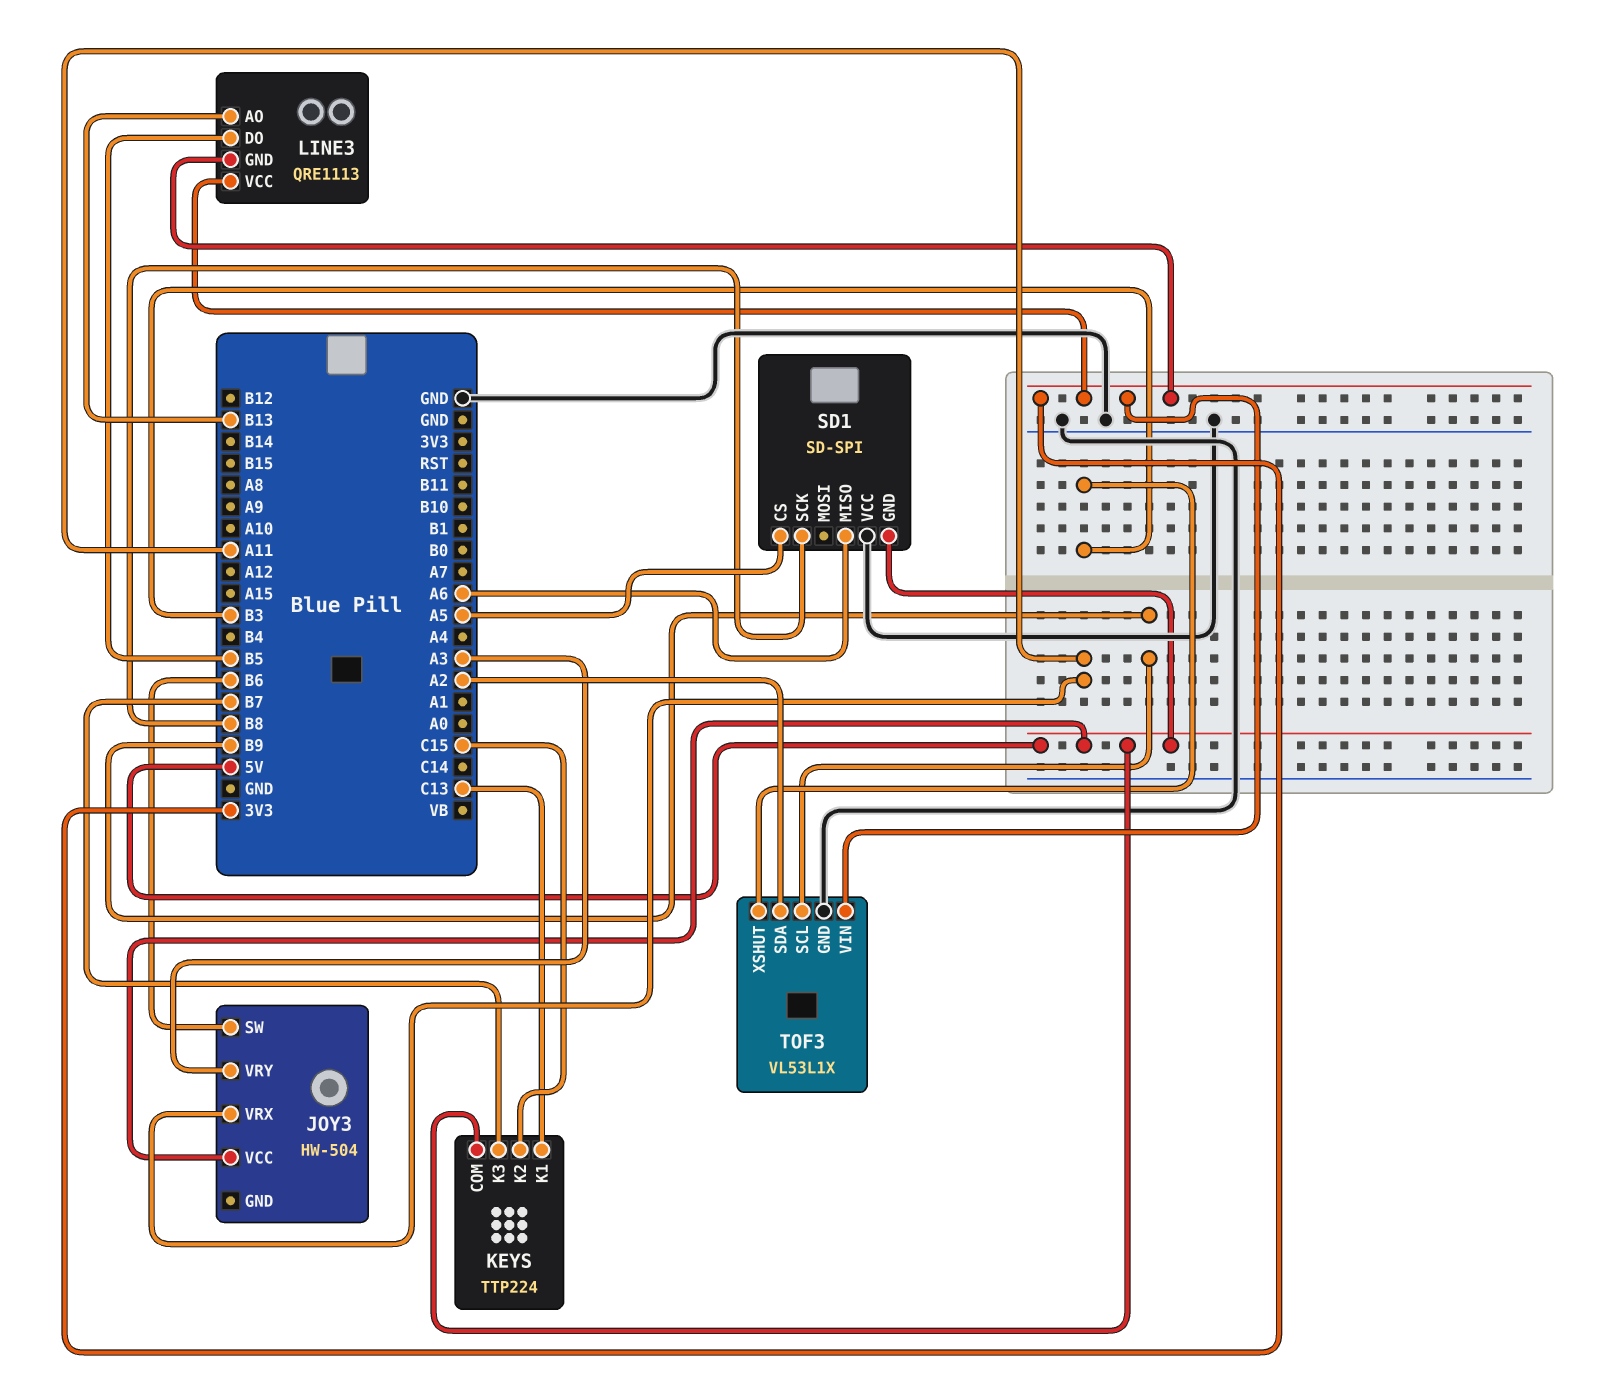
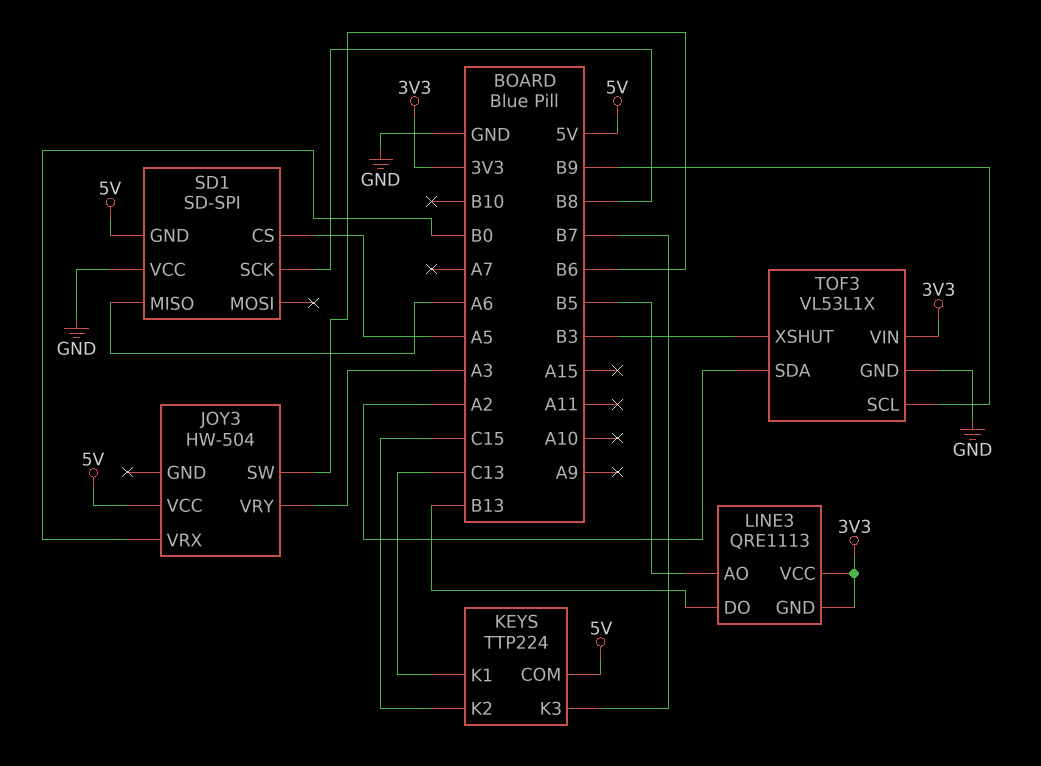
JOY3 pin VRX: A11 -> B0
LINE3 pin AO: B13 -> B5
LINE3 pin DO: B5 -> B13

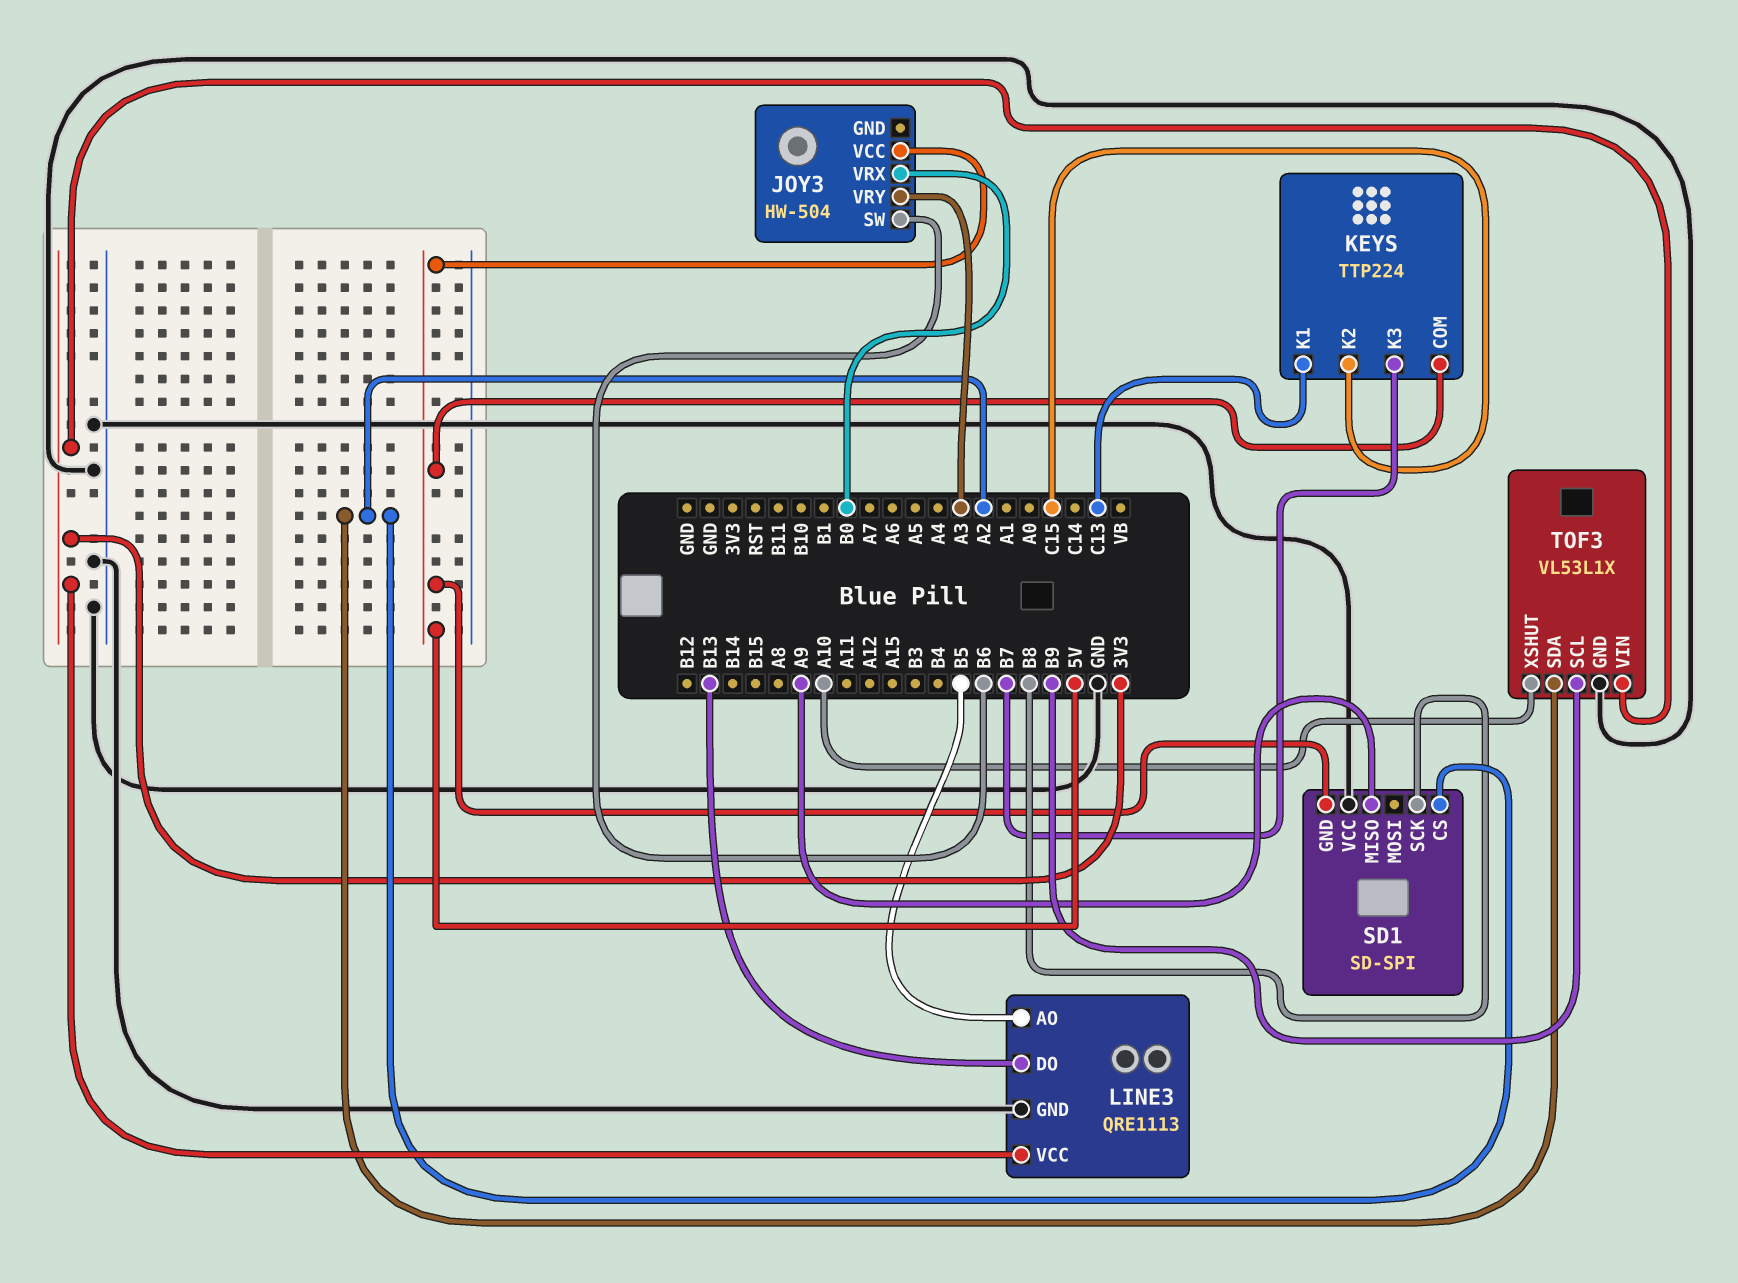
LINE3 pin GND: 3V3 -> GND
SD1 pin CS: A5 -> A2
SD1 pin MISO: A6 -> A9
TOF3 pin XSHUT: B3 -> A10

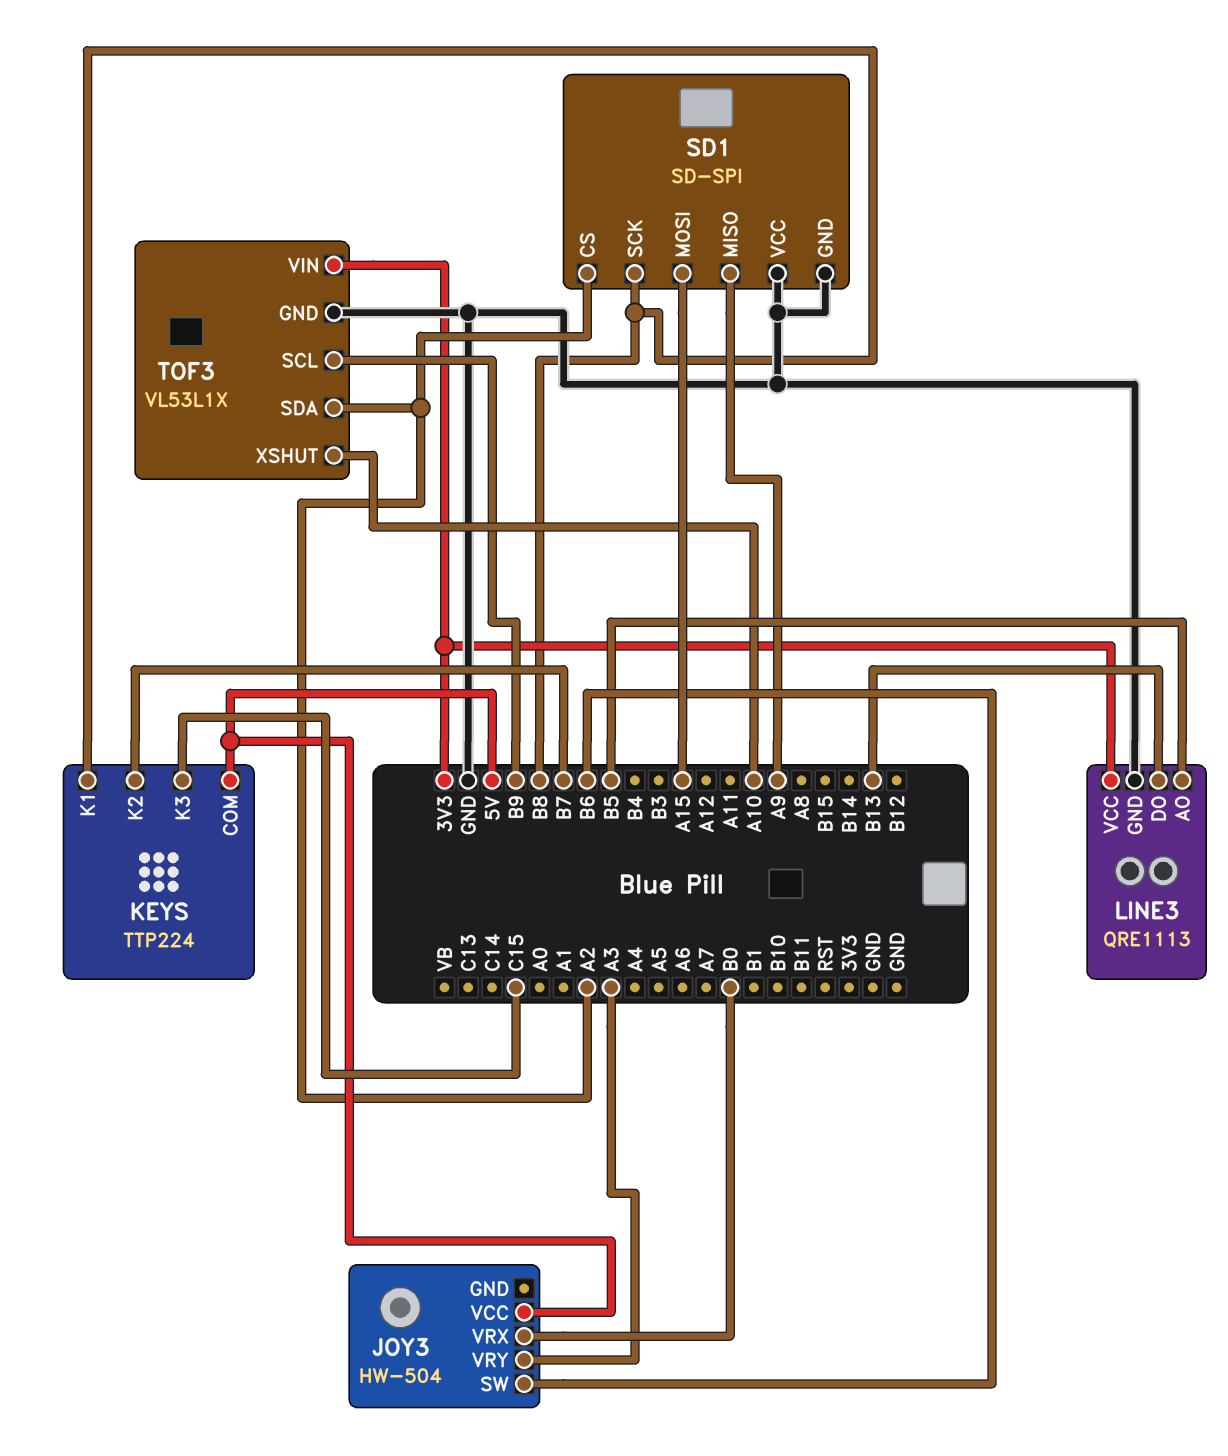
KEYS pin K1: C13 -> B8
KEYS pin K2: C15 -> B7
KEYS pin K3: B7 -> C15
SD1 pin GND: 5V -> GND
SD1 pin MOSI: none -> A15

